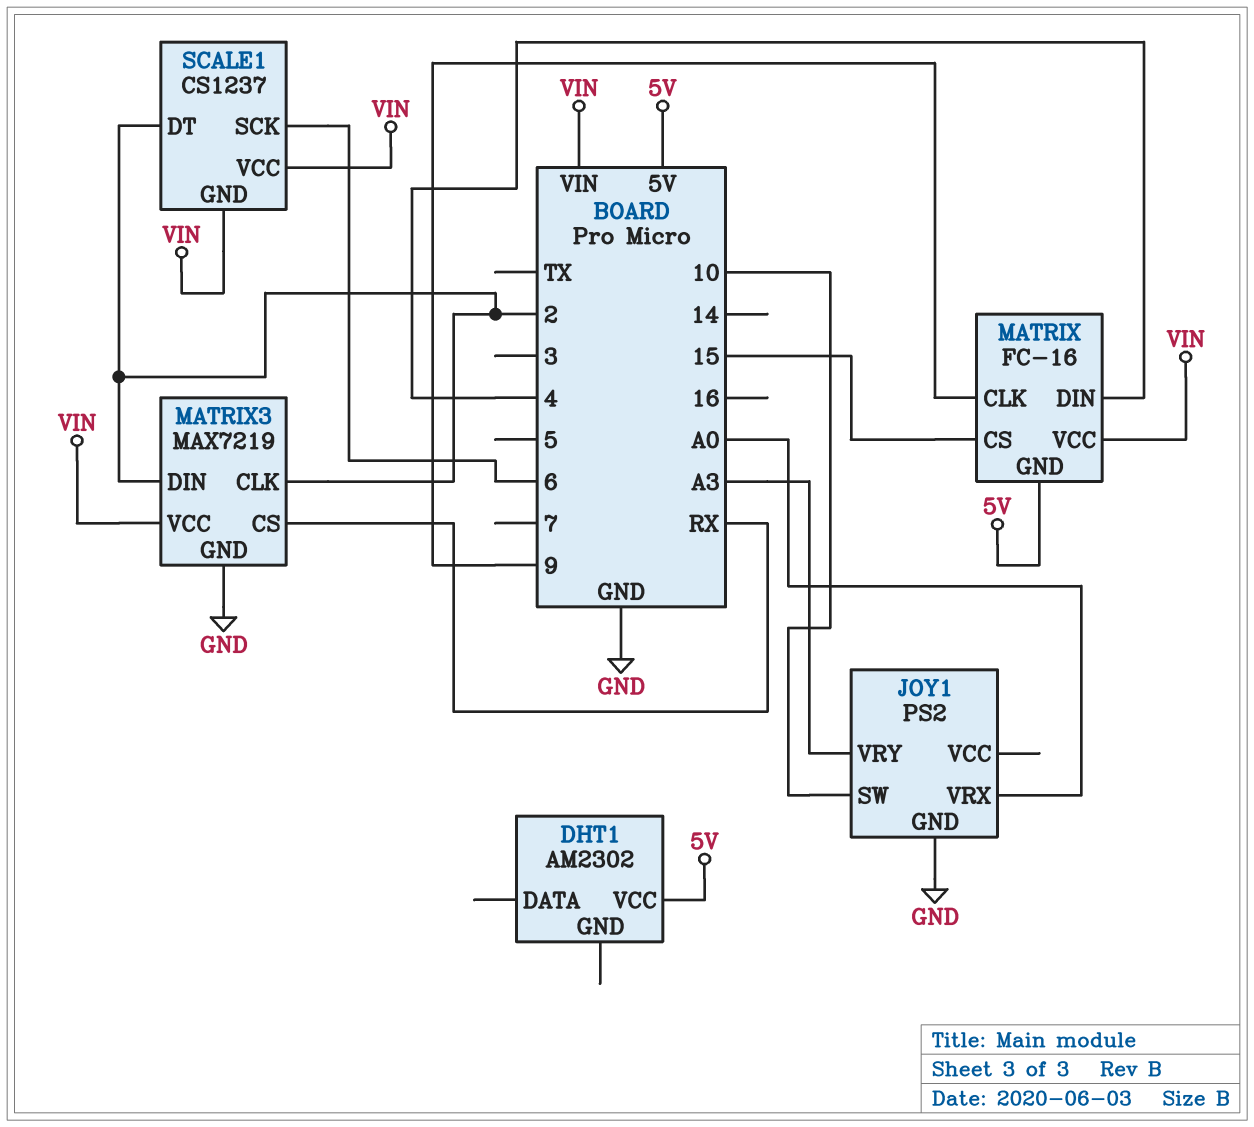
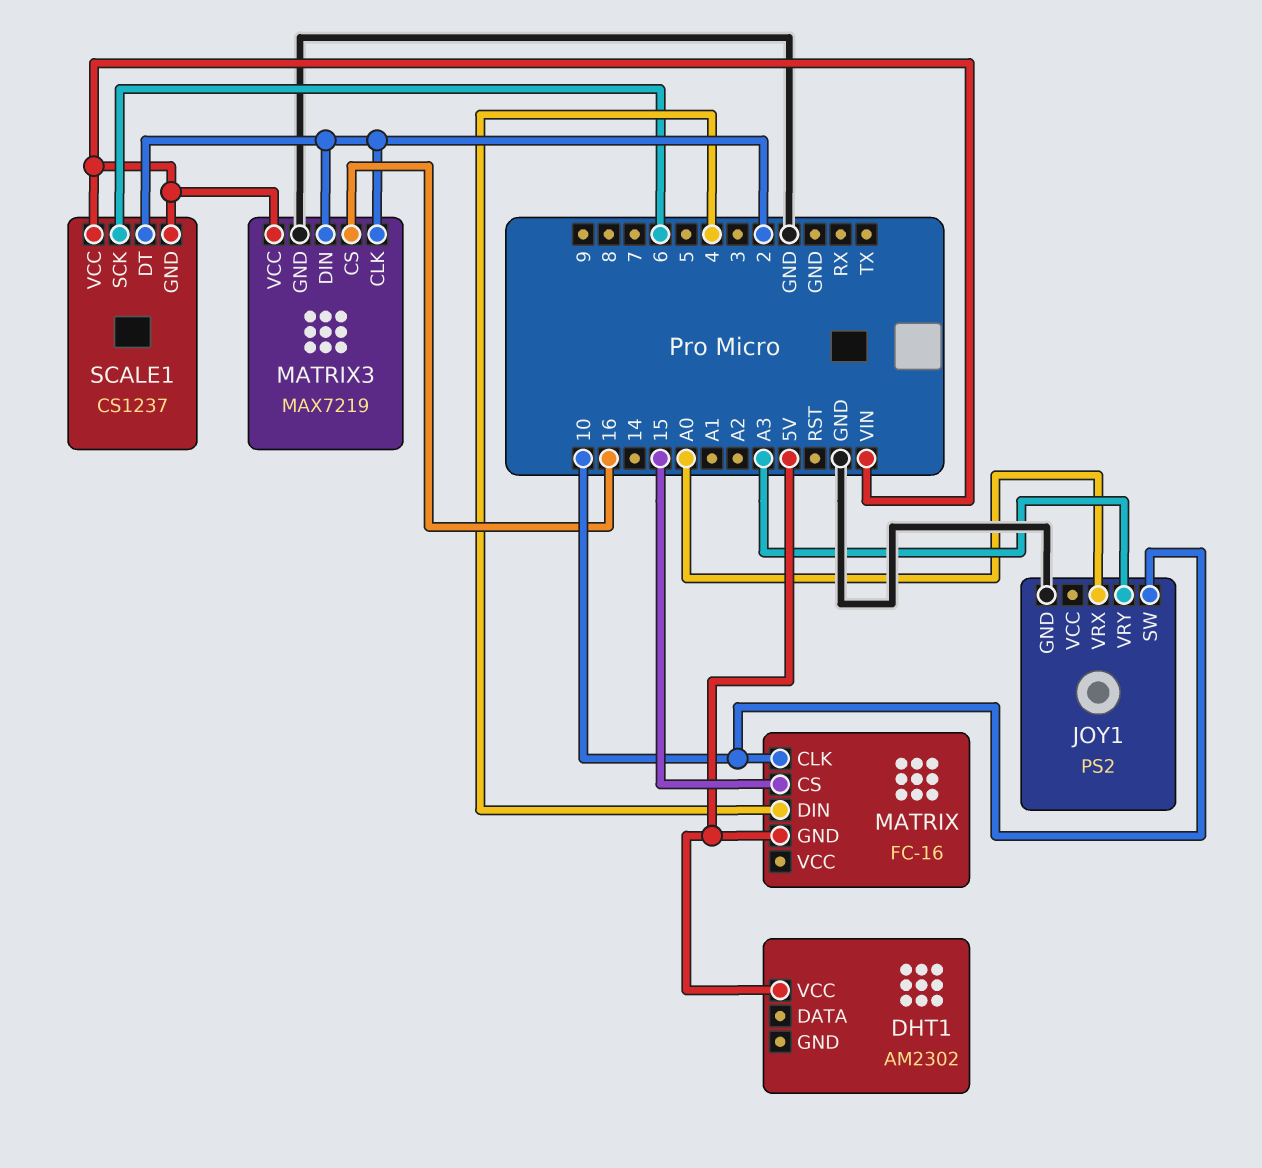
MATRIX pin CLK: 9 -> 10
MATRIX pin VCC: VIN -> none
MATRIX3 pin CS: RX -> 16

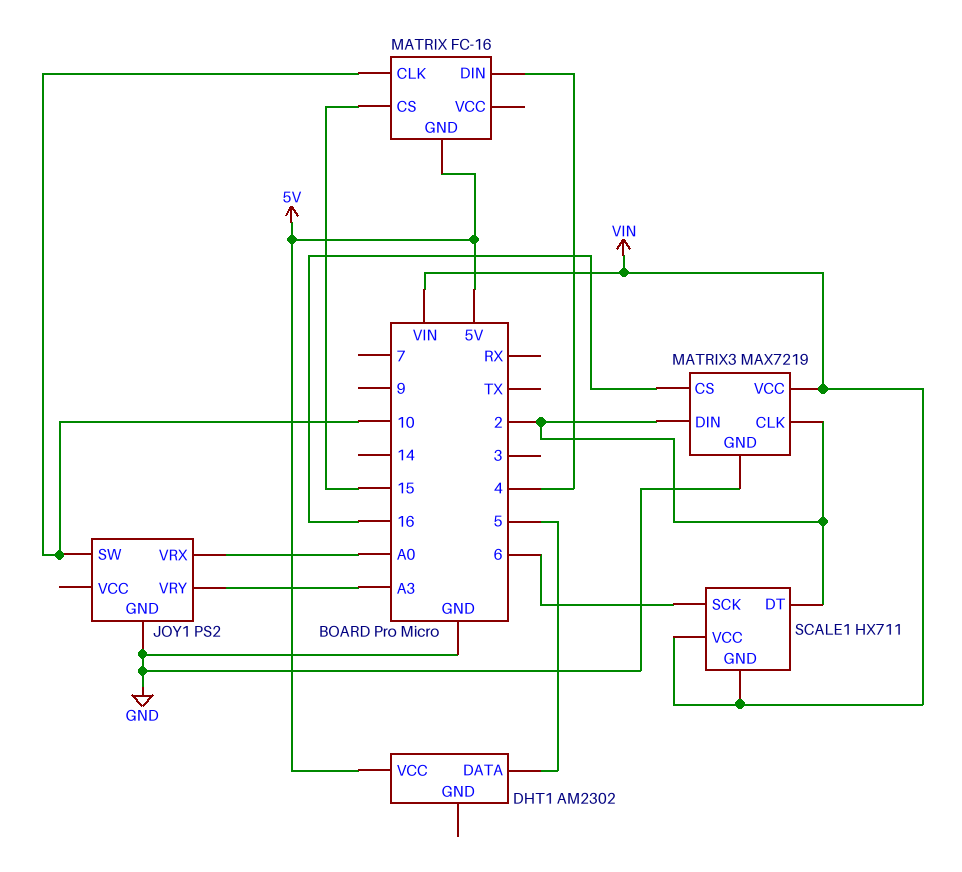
DHT1 pin DATA: none -> 5
SCALE1: CS1237 -> HX711

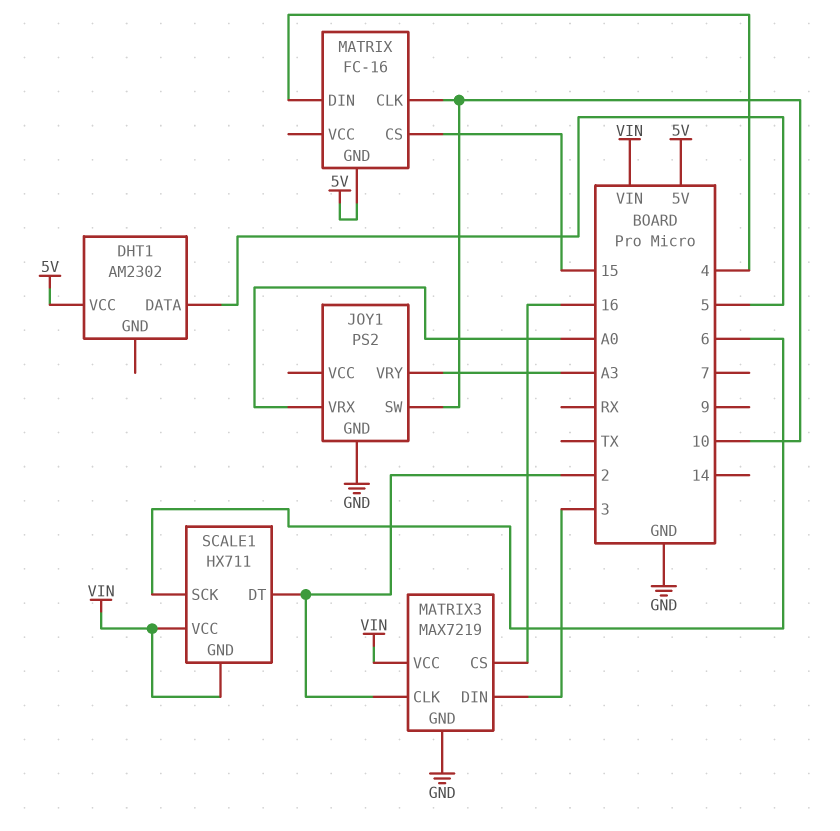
MATRIX3 pin DIN: 2 -> 3

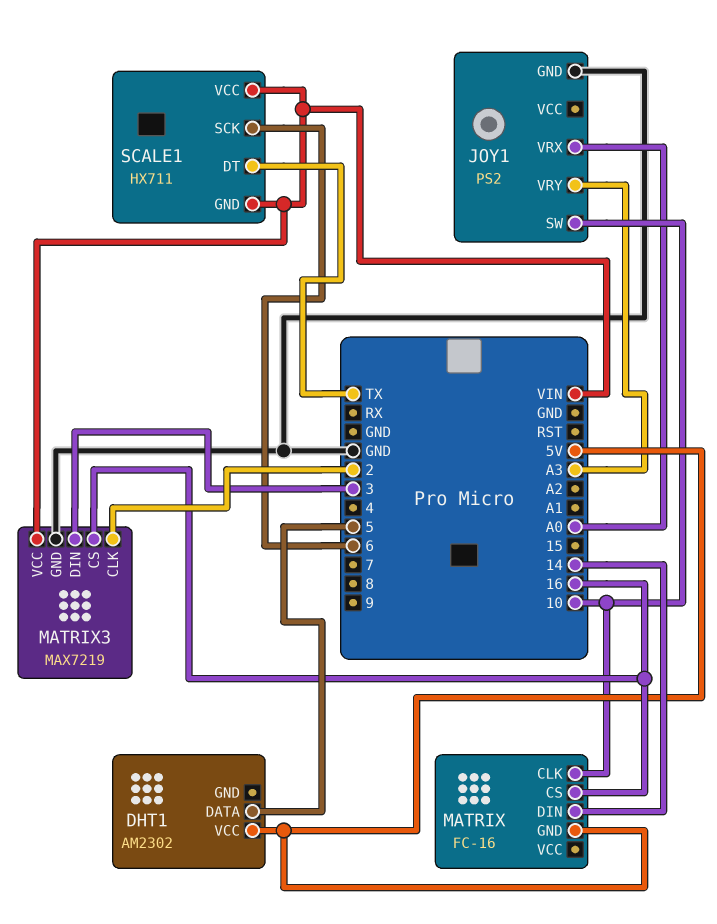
MATRIX pin CS: 15 -> 16
MATRIX pin DIN: 4 -> 14
SCALE1 pin DT: 2 -> TX

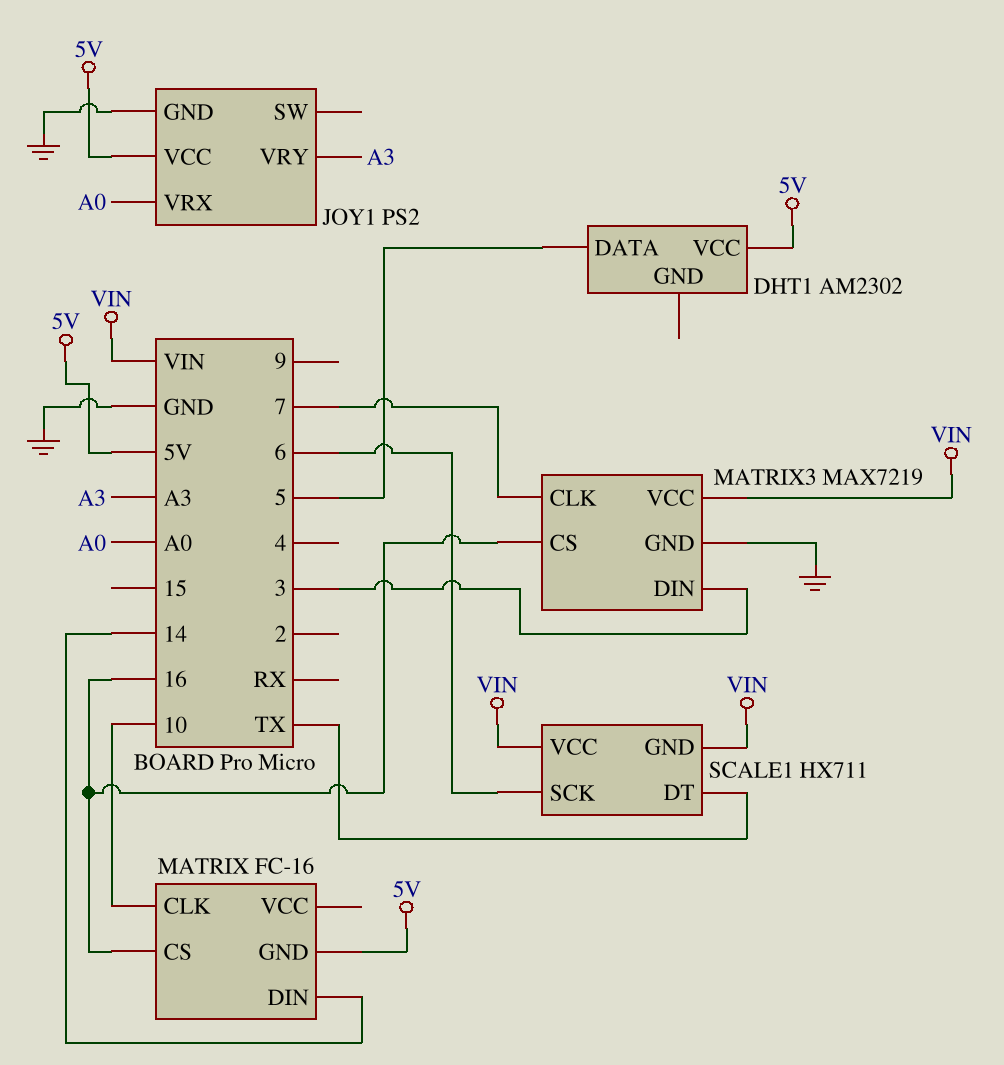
JOY1 pin SW: 10 -> none
JOY1 pin VCC: none -> 5V
MATRIX3 pin CLK: 2 -> 7

